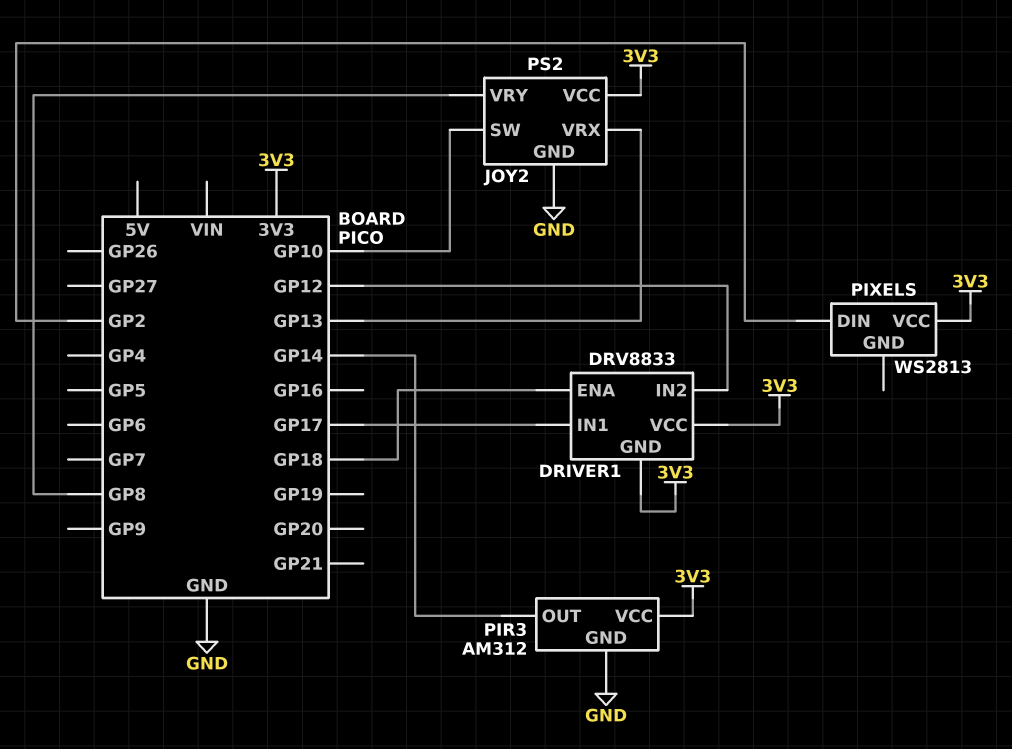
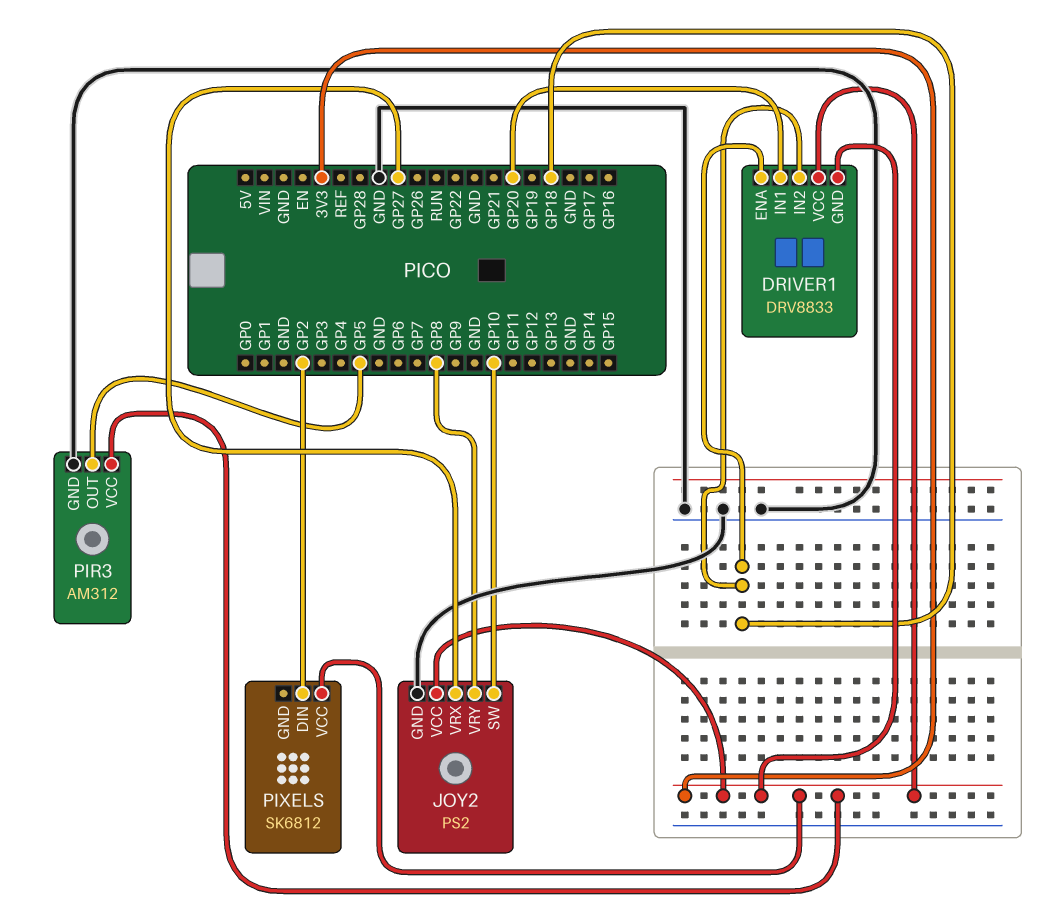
DRIVER1 pin IN1: GP17 -> GP20
DRIVER1 pin IN2: GP12 -> GP18
JOY2 pin VRX: GP13 -> GP27
PIR3 pin OUT: GP14 -> GP5
PIXELS: WS2813 -> SK6812

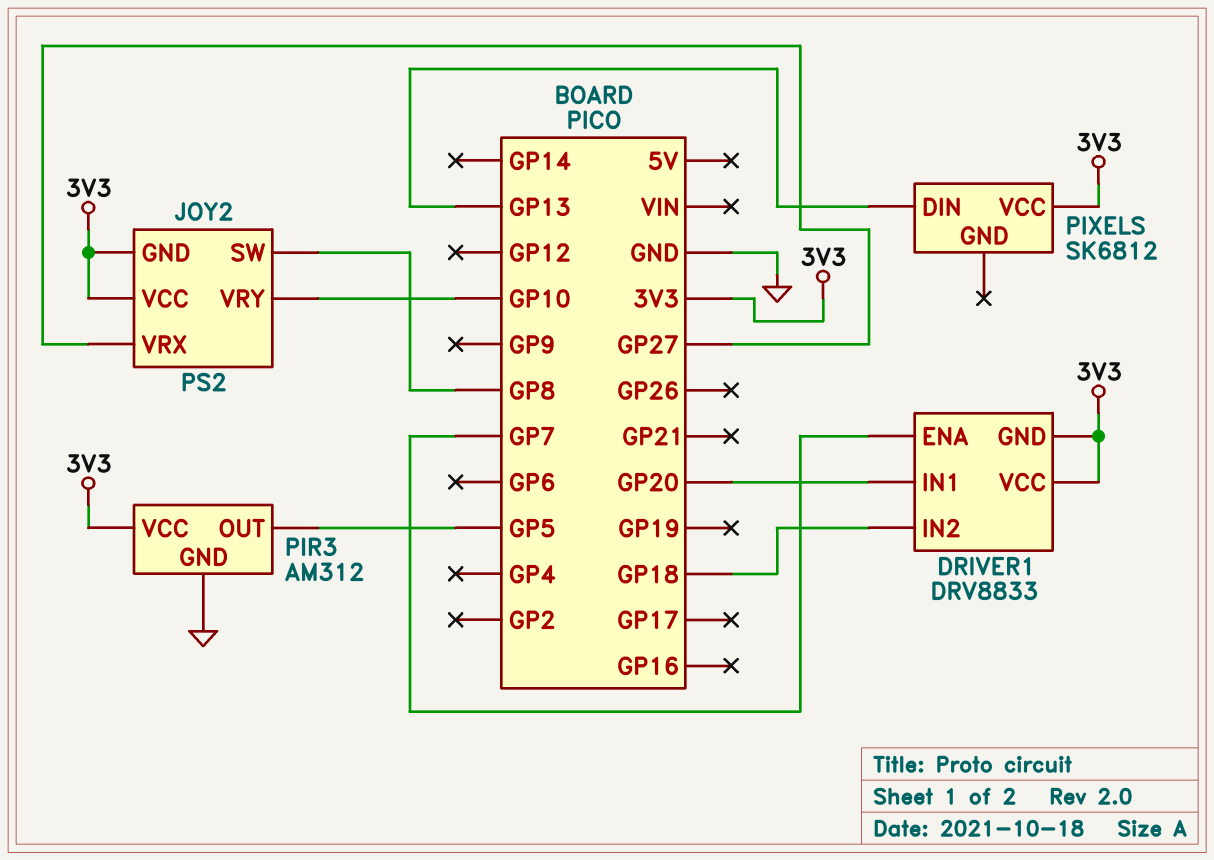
DRIVER1 pin ENA: GP18 -> GP7
JOY2 pin GND: GND -> 3V3
JOY2 pin SW: GP10 -> GP8
JOY2 pin VRY: GP8 -> GP10
PIXELS pin DIN: GP2 -> GP13

